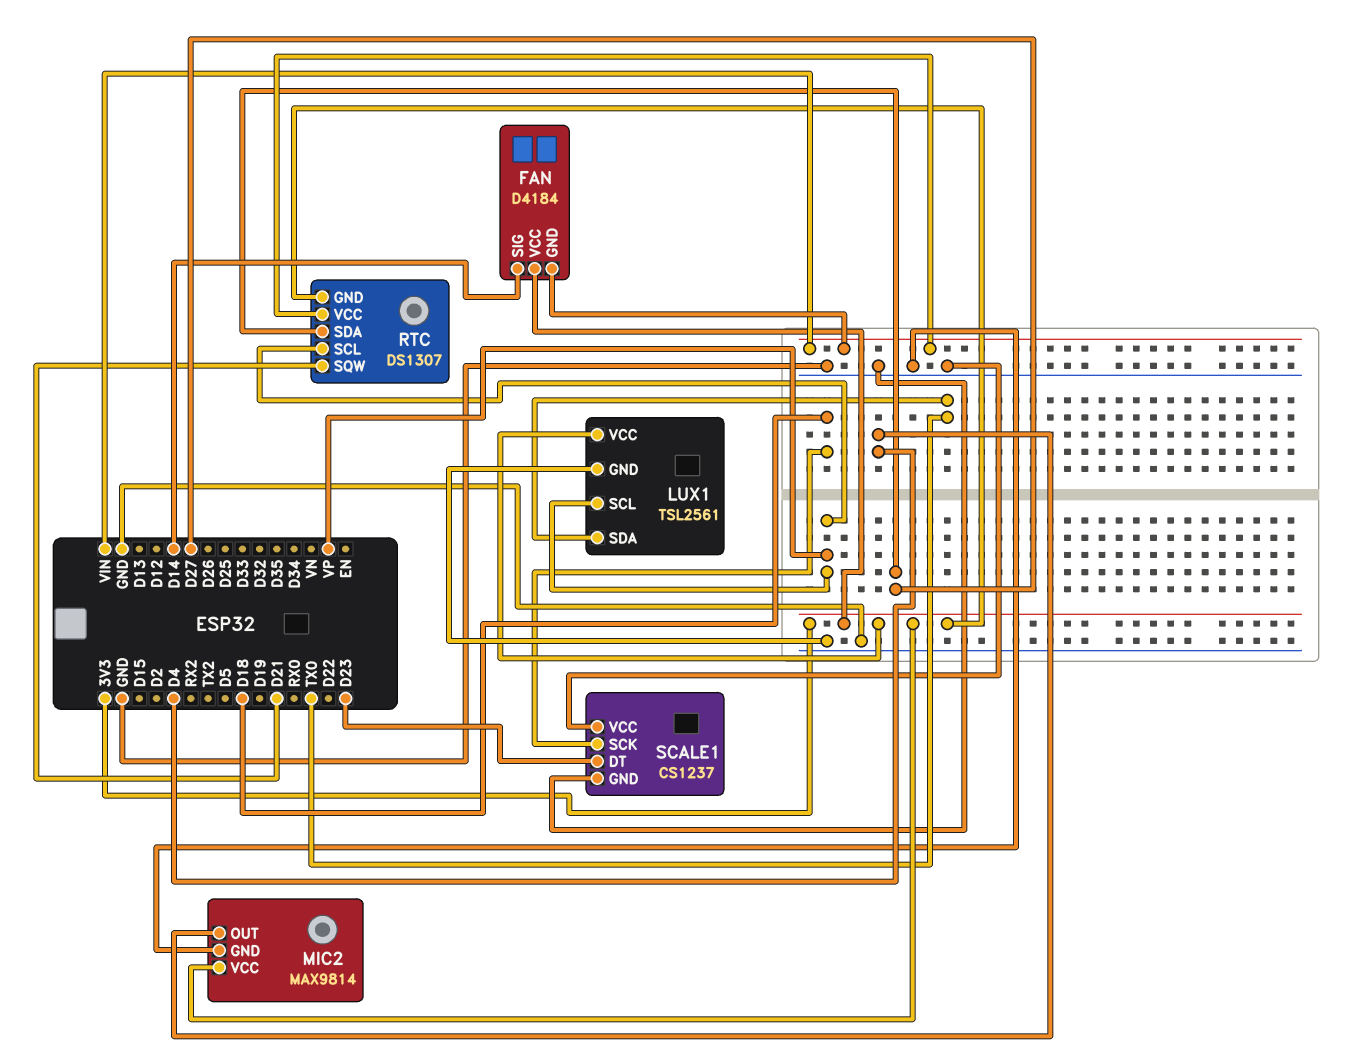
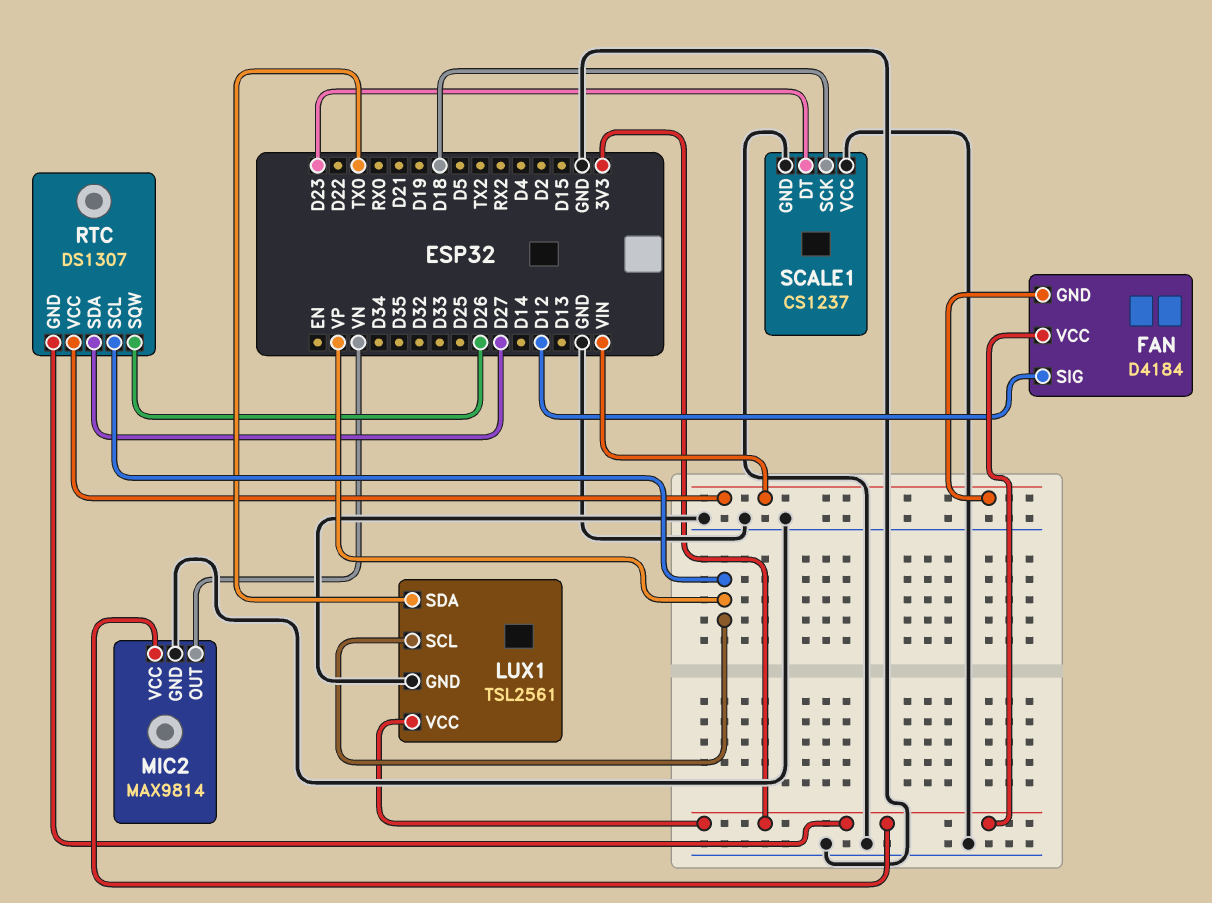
FAN pin SIG: D14 -> D12
MIC2 pin OUT: D4 -> VN
RTC pin SQW: D21 -> D26

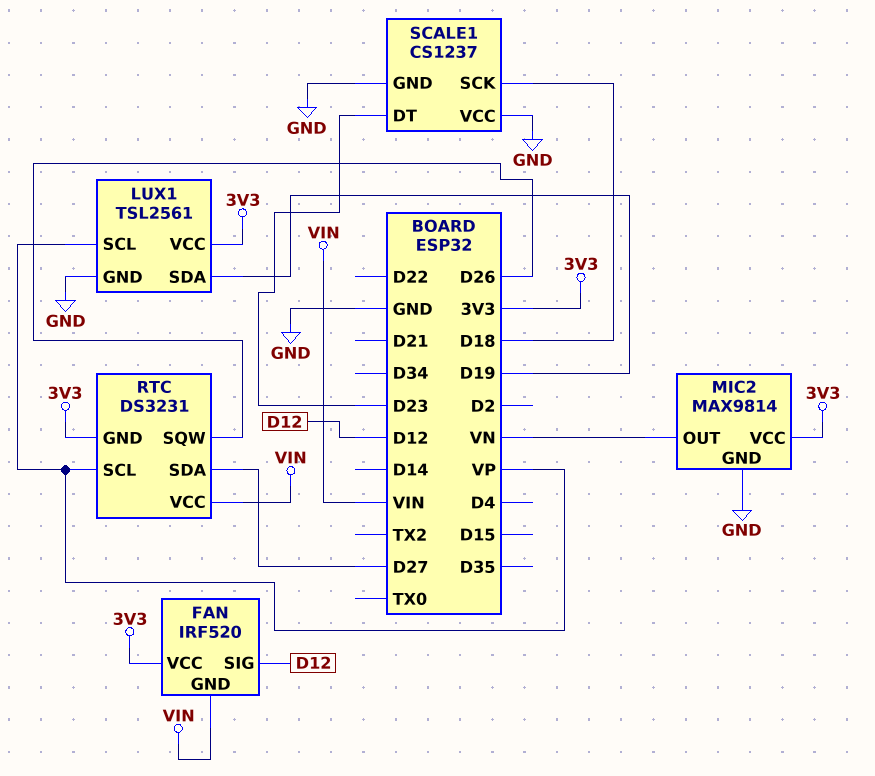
FAN: D4184 -> IRF520
LUX1 pin SDA: TX0 -> D19
RTC: DS1307 -> DS3231

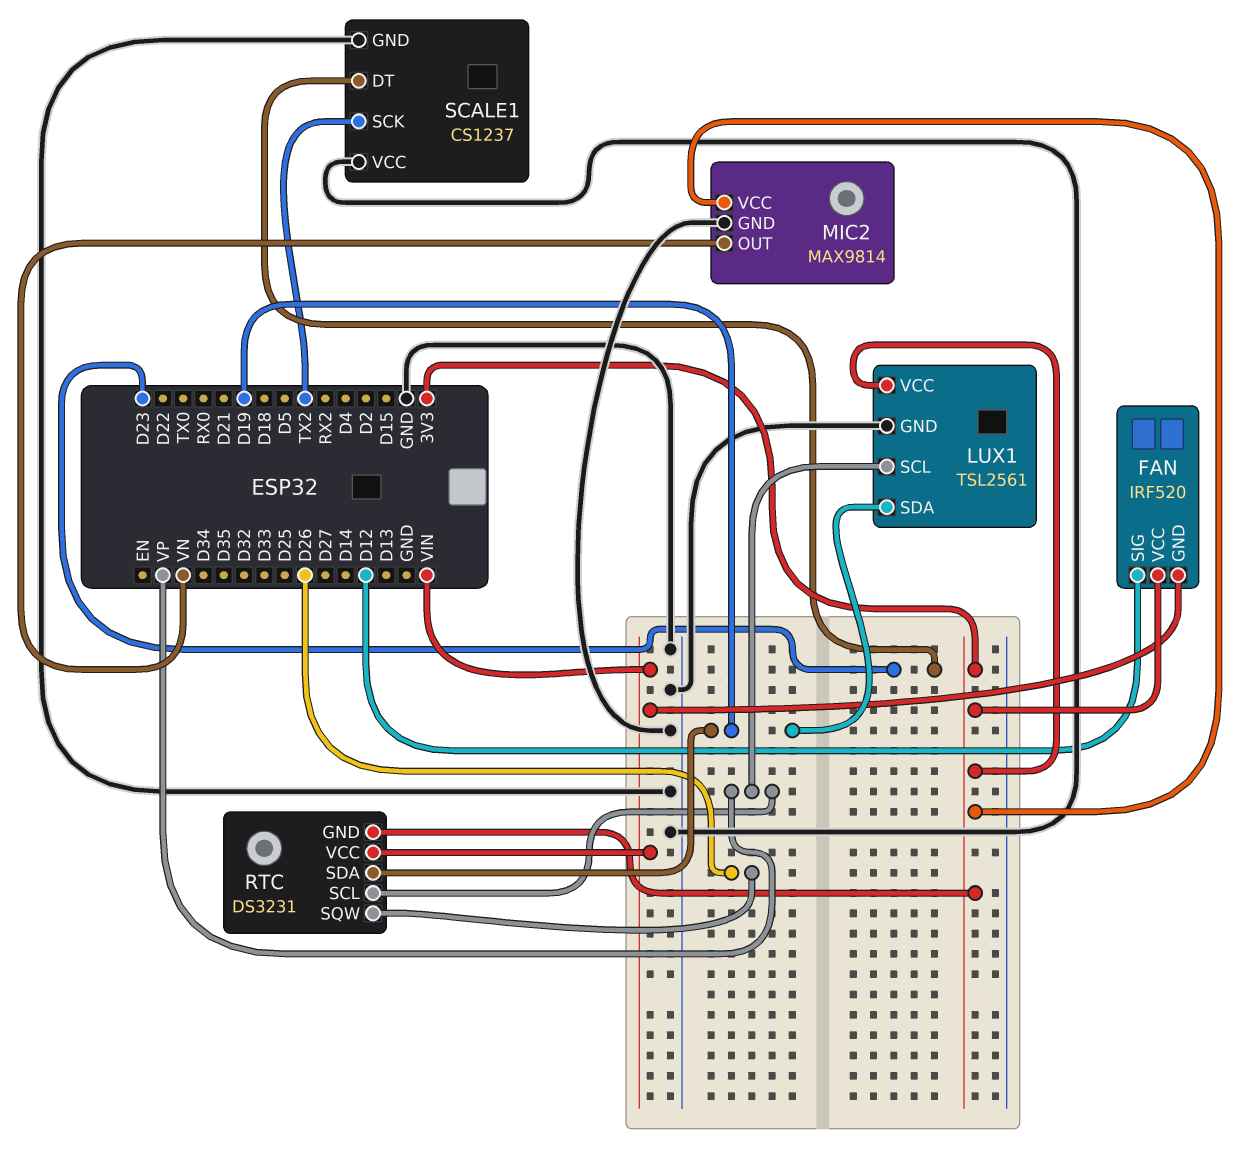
RTC pin SDA: D27 -> D19
SCALE1 pin SCK: D18 -> TX2

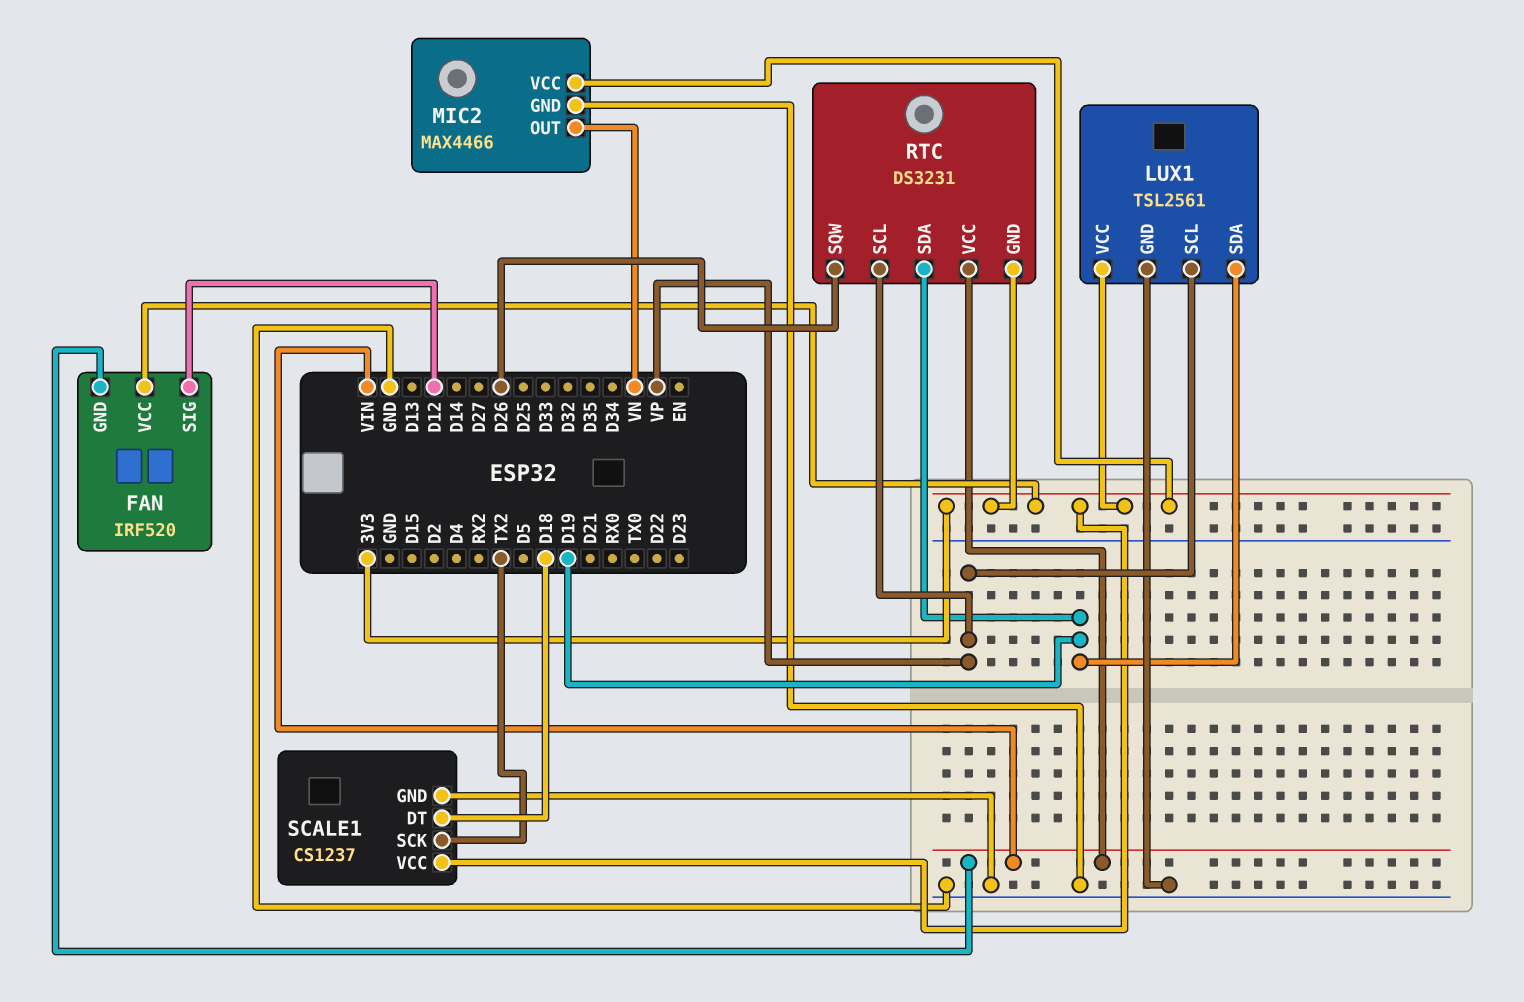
MIC2: MAX9814 -> MAX4466
SCALE1 pin DT: D23 -> D18
SCALE1 pin VCC: GND -> 3V3

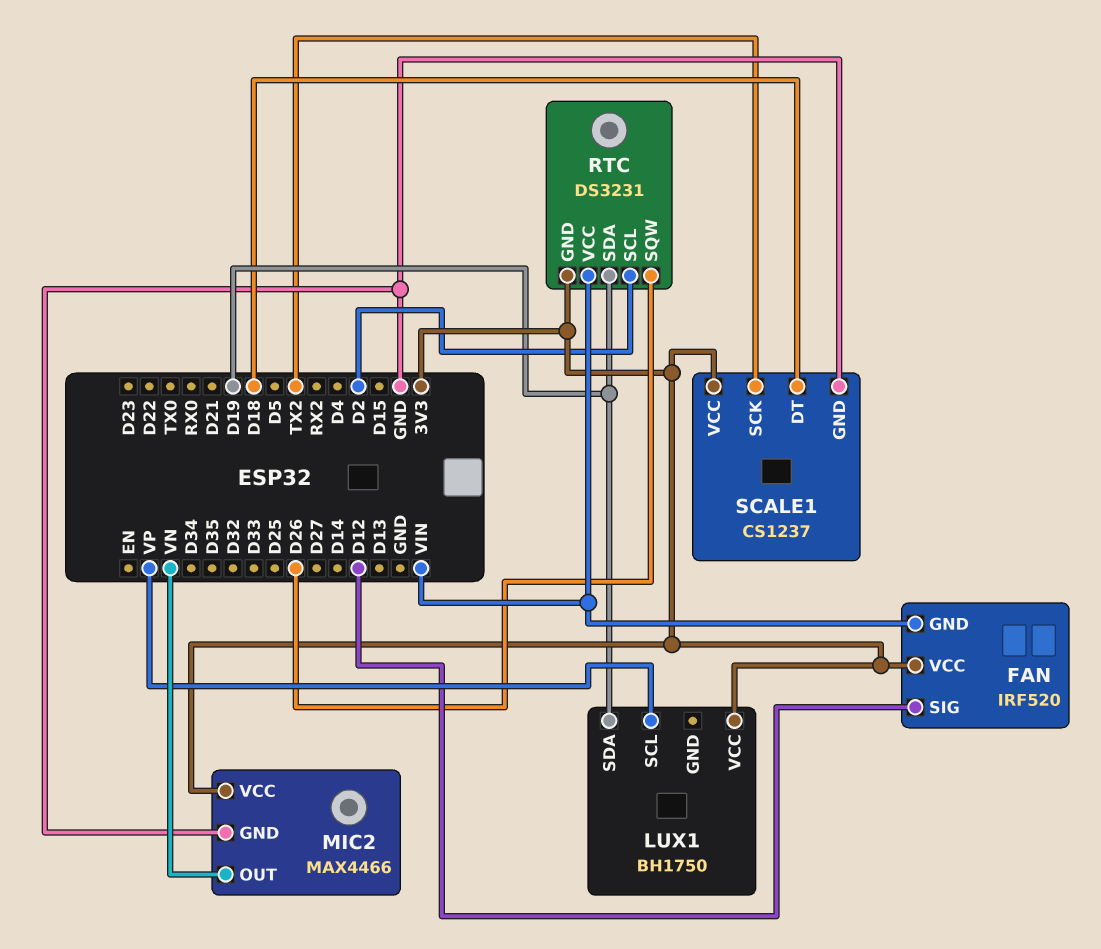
LUX1: TSL2561 -> BH1750
LUX1 pin GND: GND -> none
RTC pin SCL: VP -> D2

